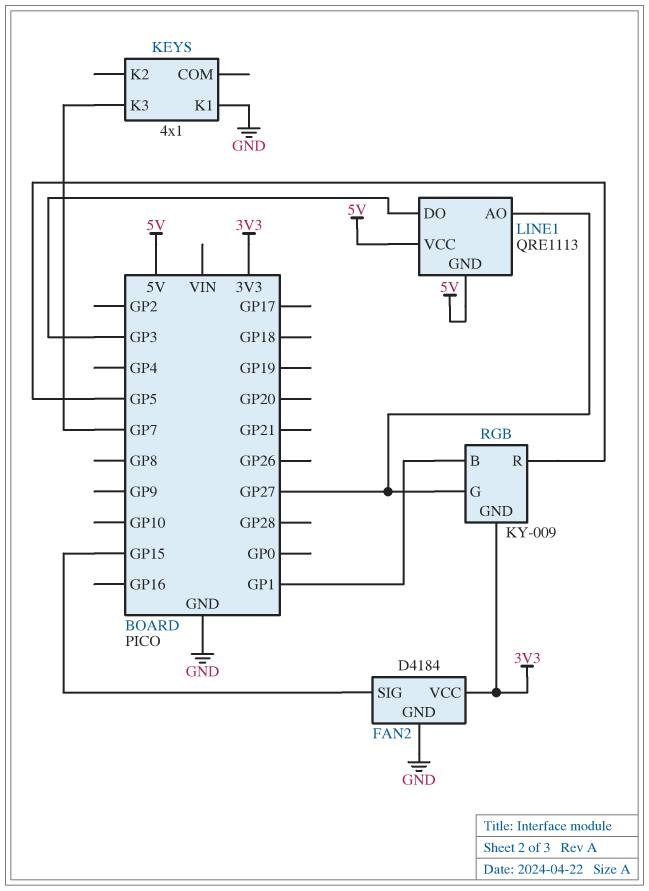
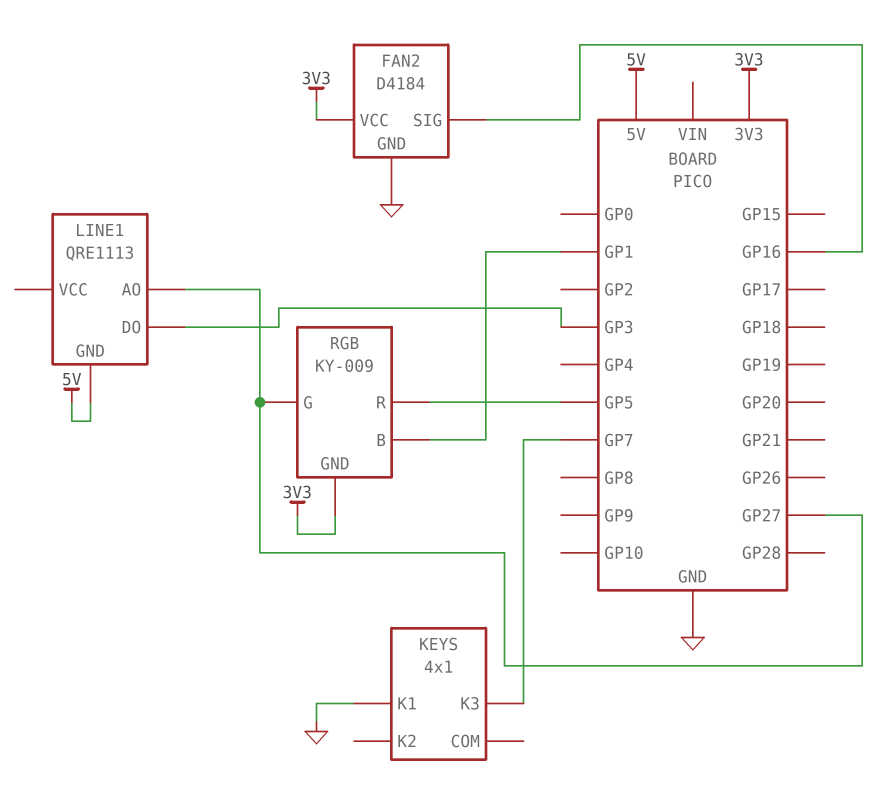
FAN2 pin SIG: GP15 -> GP16
LINE1 pin VCC: 5V -> none

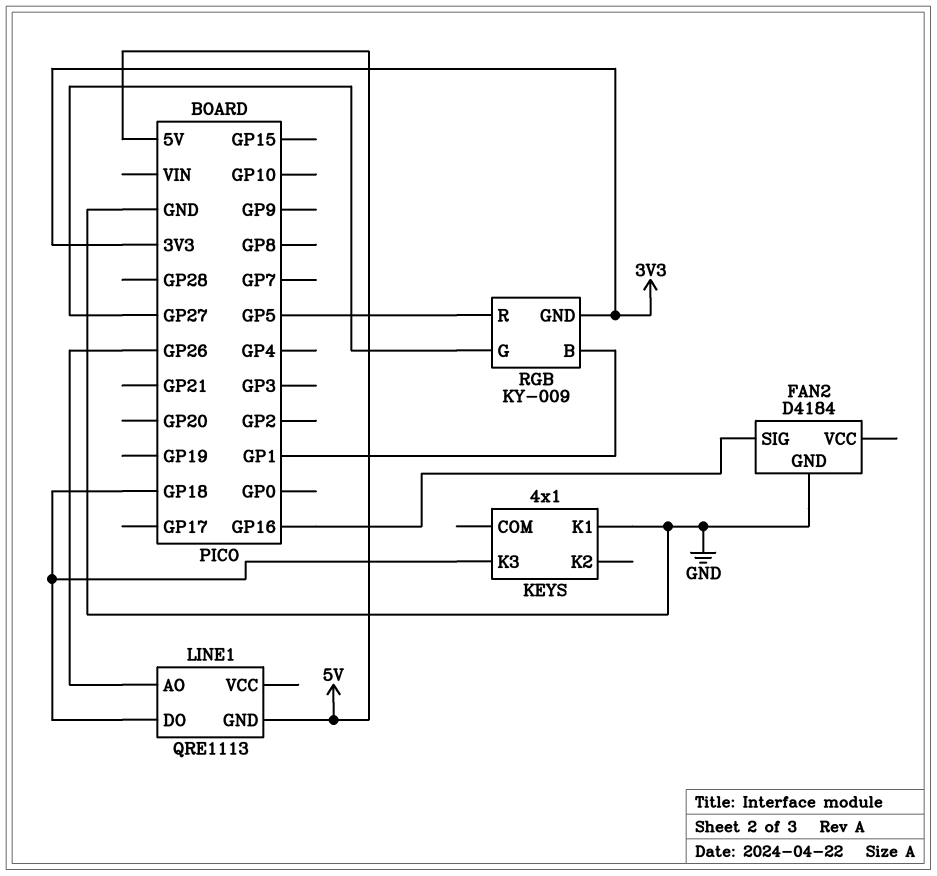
FAN2 pin VCC: 3V3 -> none
KEYS pin K3: GP7 -> GP18
LINE1 pin AO: GP27 -> GP26
LINE1 pin DO: GP3 -> GP18

